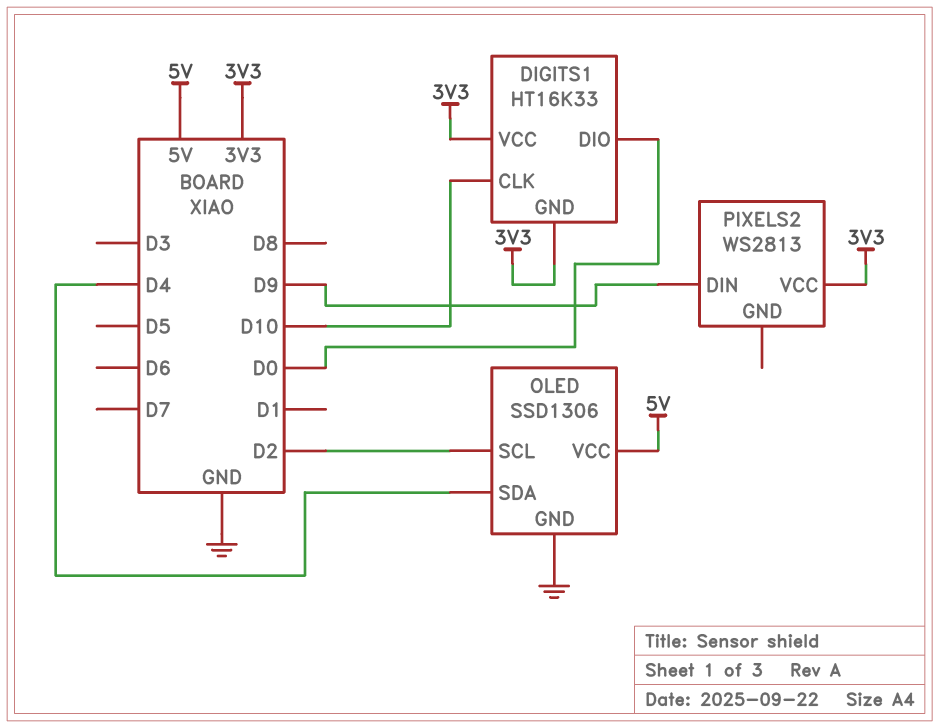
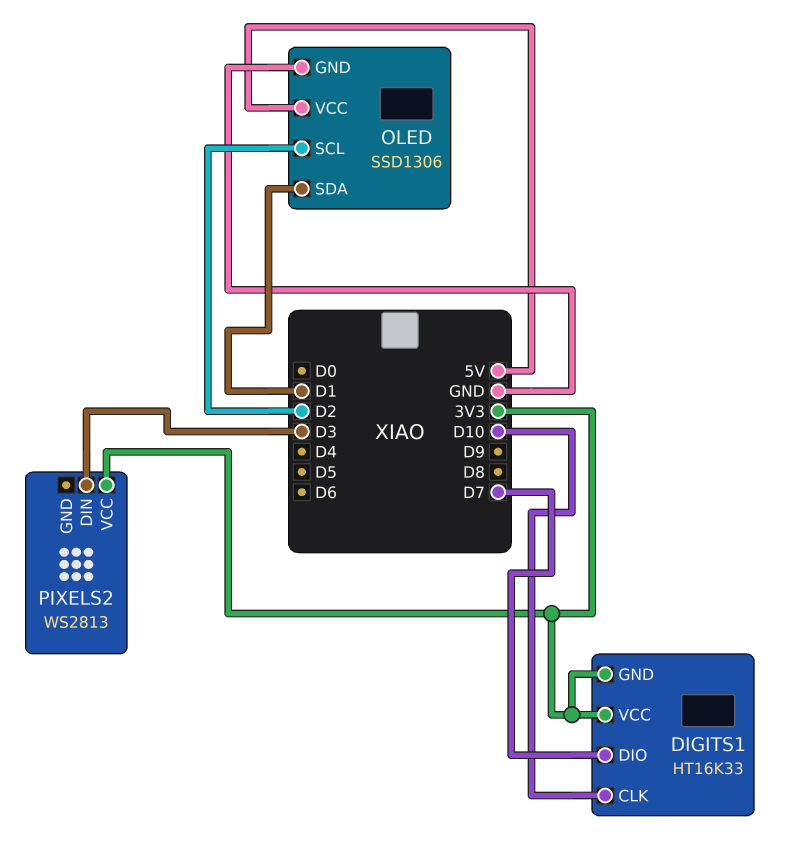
DIGITS1 pin DIO: D0 -> D7
OLED pin SDA: D4 -> D1
PIXELS2 pin DIN: D9 -> D3

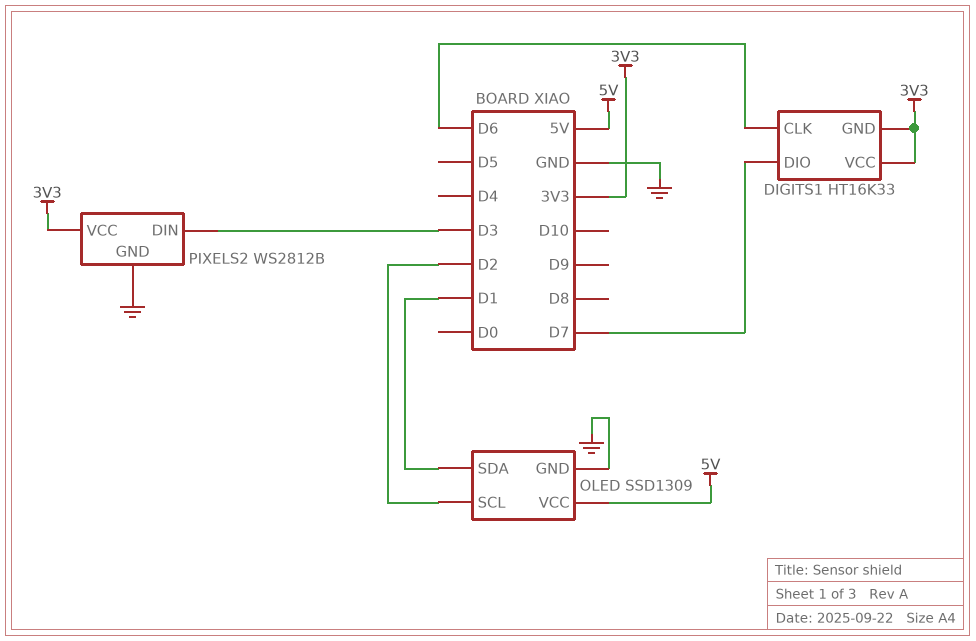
DIGITS1 pin CLK: D10 -> D6
OLED: SSD1306 -> SSD1309
PIXELS2: WS2813 -> WS2812B
PIXELS2 pin GND: none -> GND

